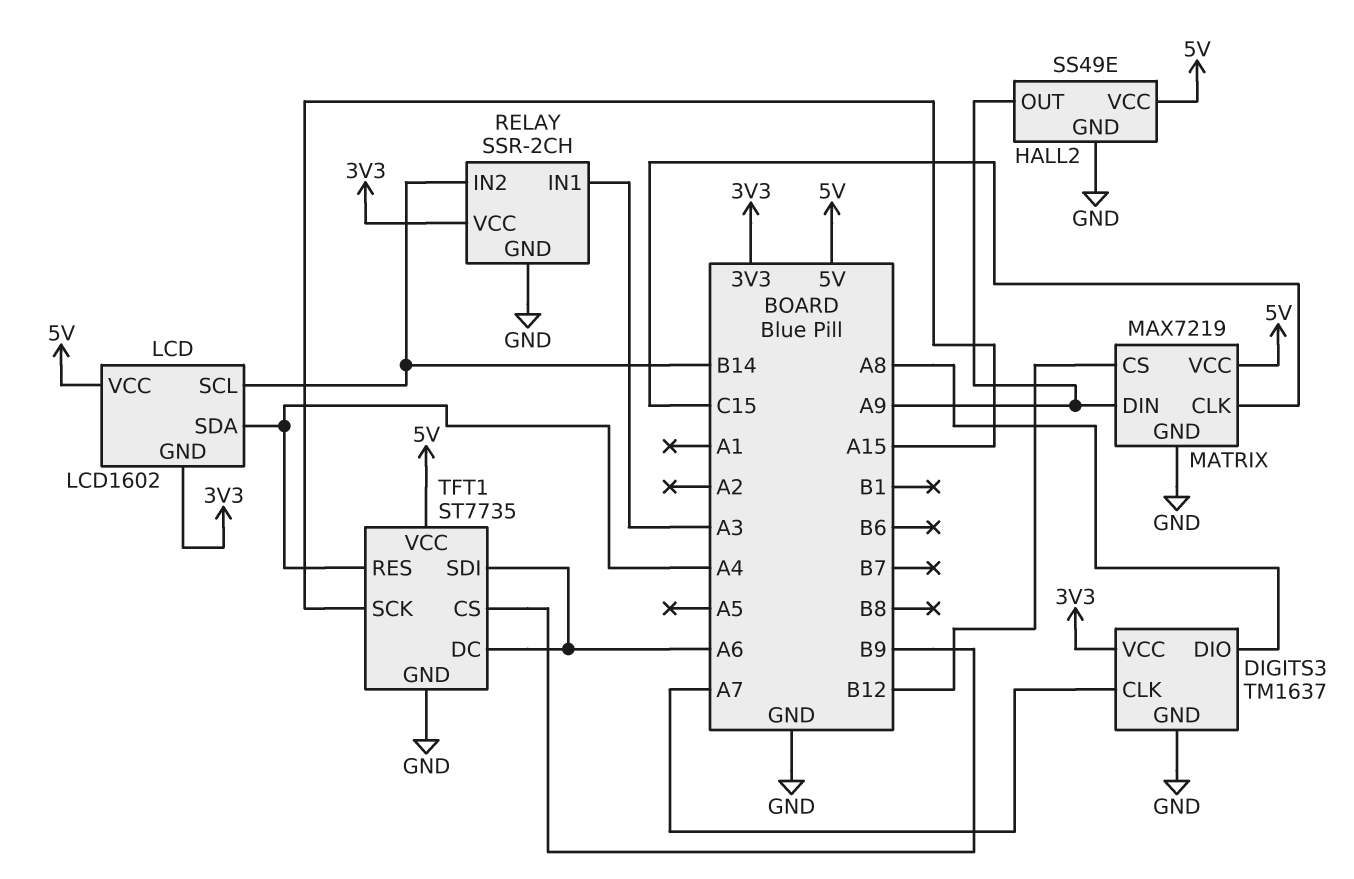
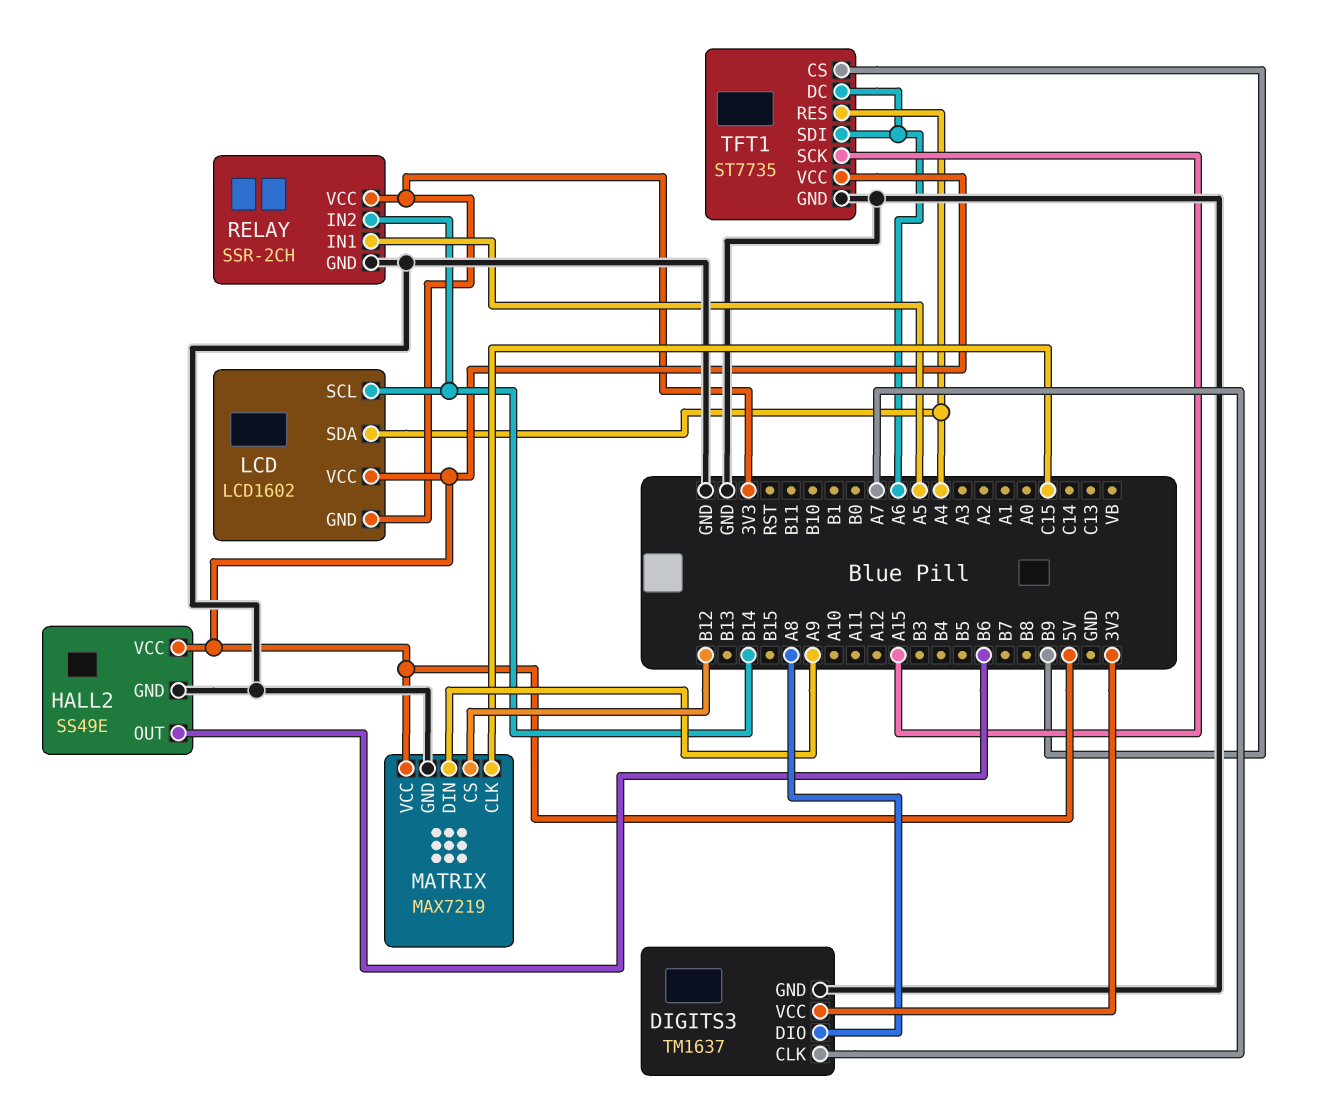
HALL2 pin OUT: A9 -> B6
RELAY pin IN1: A3 -> A5

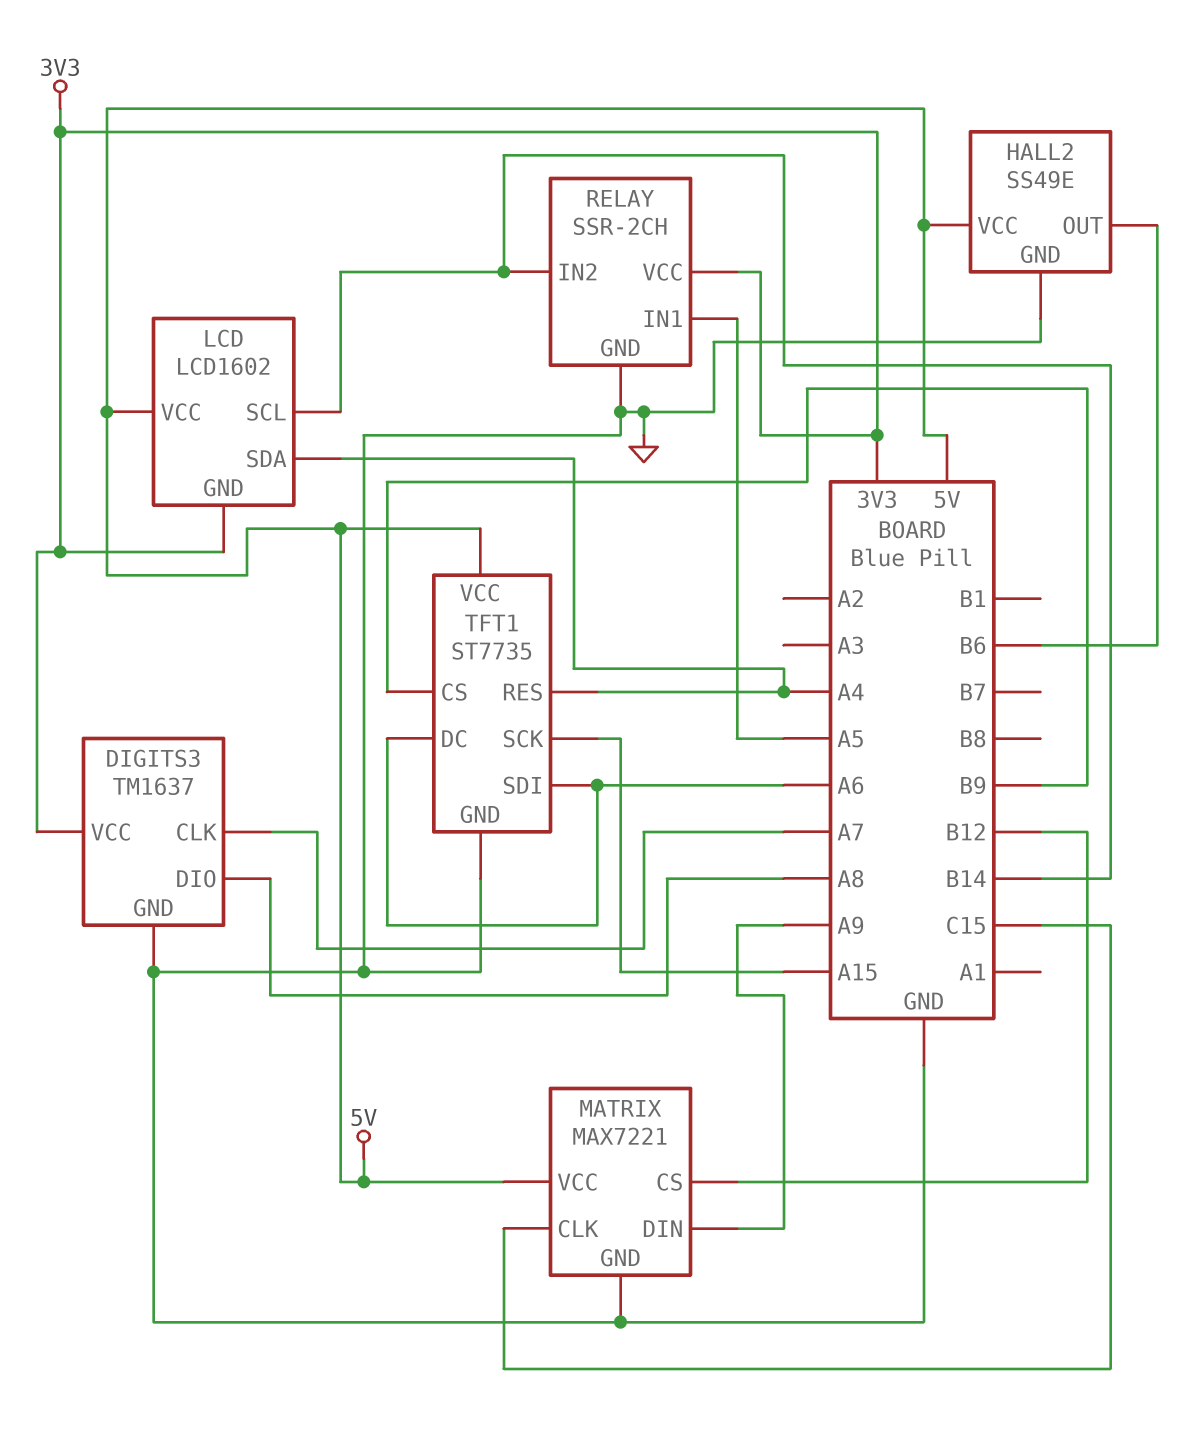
MATRIX: MAX7219 -> MAX7221

